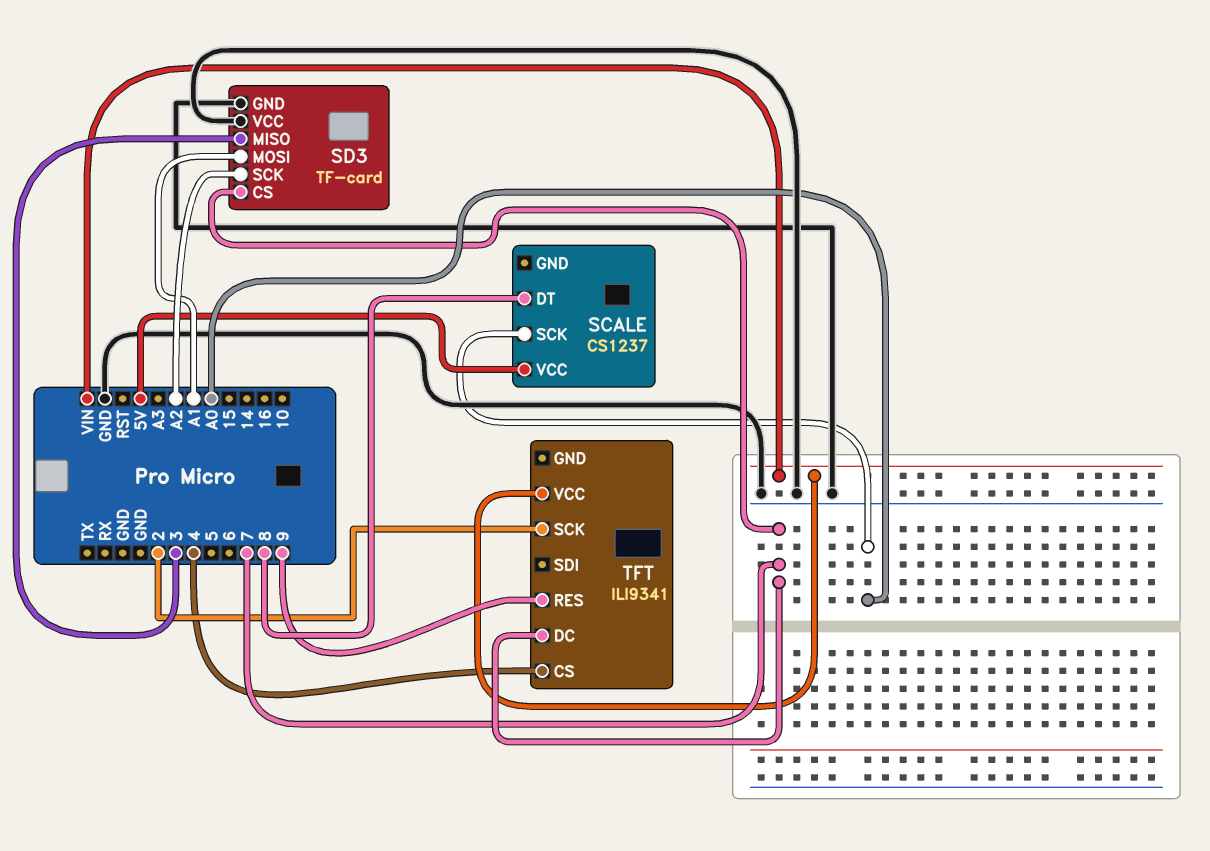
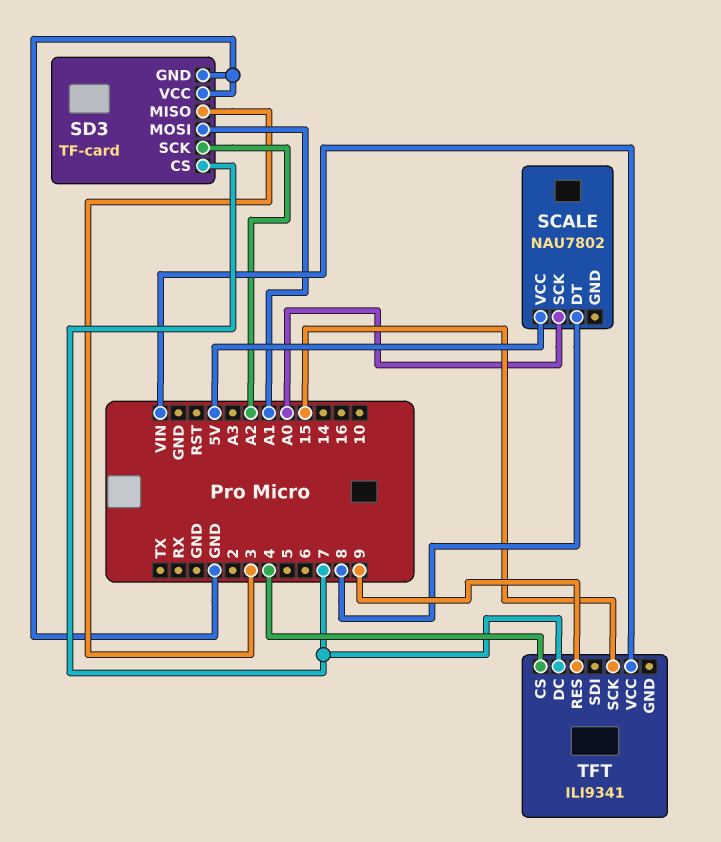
SCALE: CS1237 -> NAU7802
TFT pin SCK: 2 -> 15

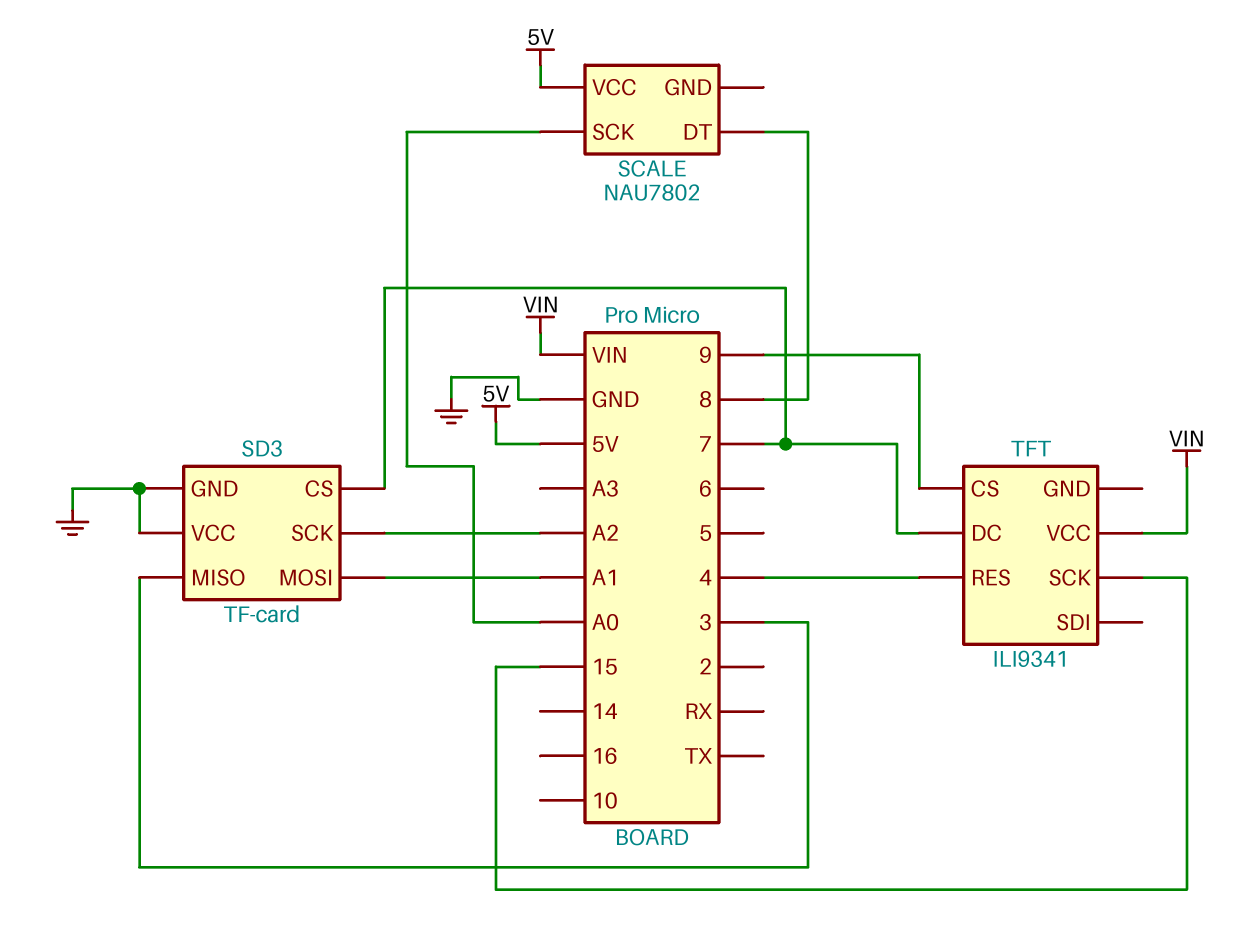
TFT pin CS: 4 -> 9
TFT pin RES: 9 -> 4

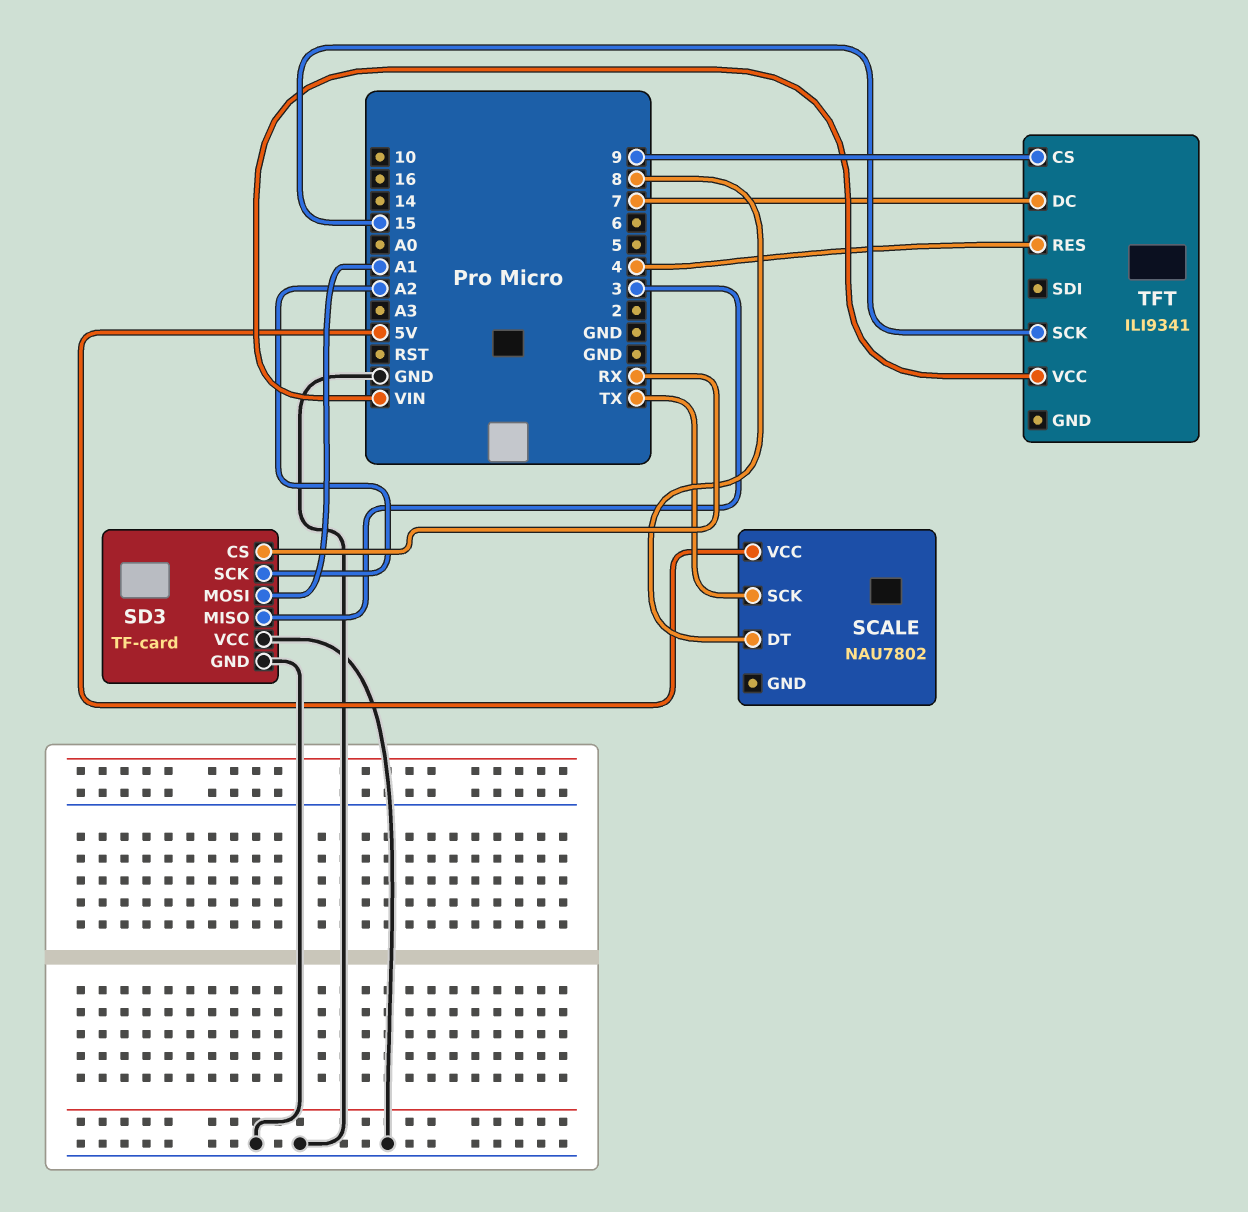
SCALE pin SCK: A0 -> TX
SD3 pin CS: 7 -> RX

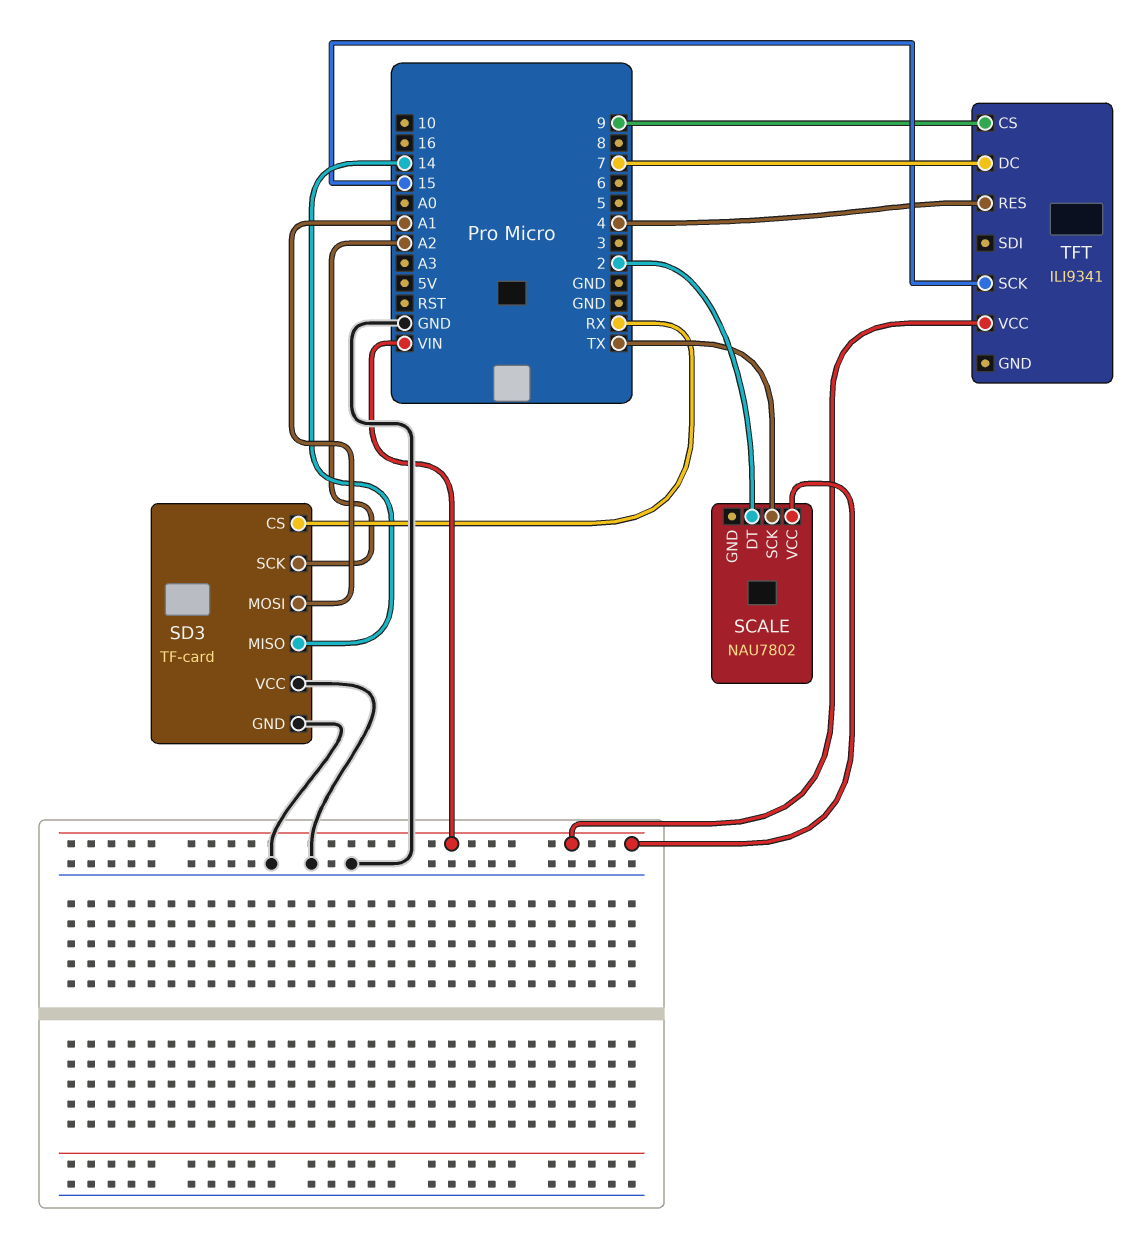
SCALE pin DT: 8 -> 2
SCALE pin VCC: 5V -> VIN
SD3 pin MISO: 3 -> 14

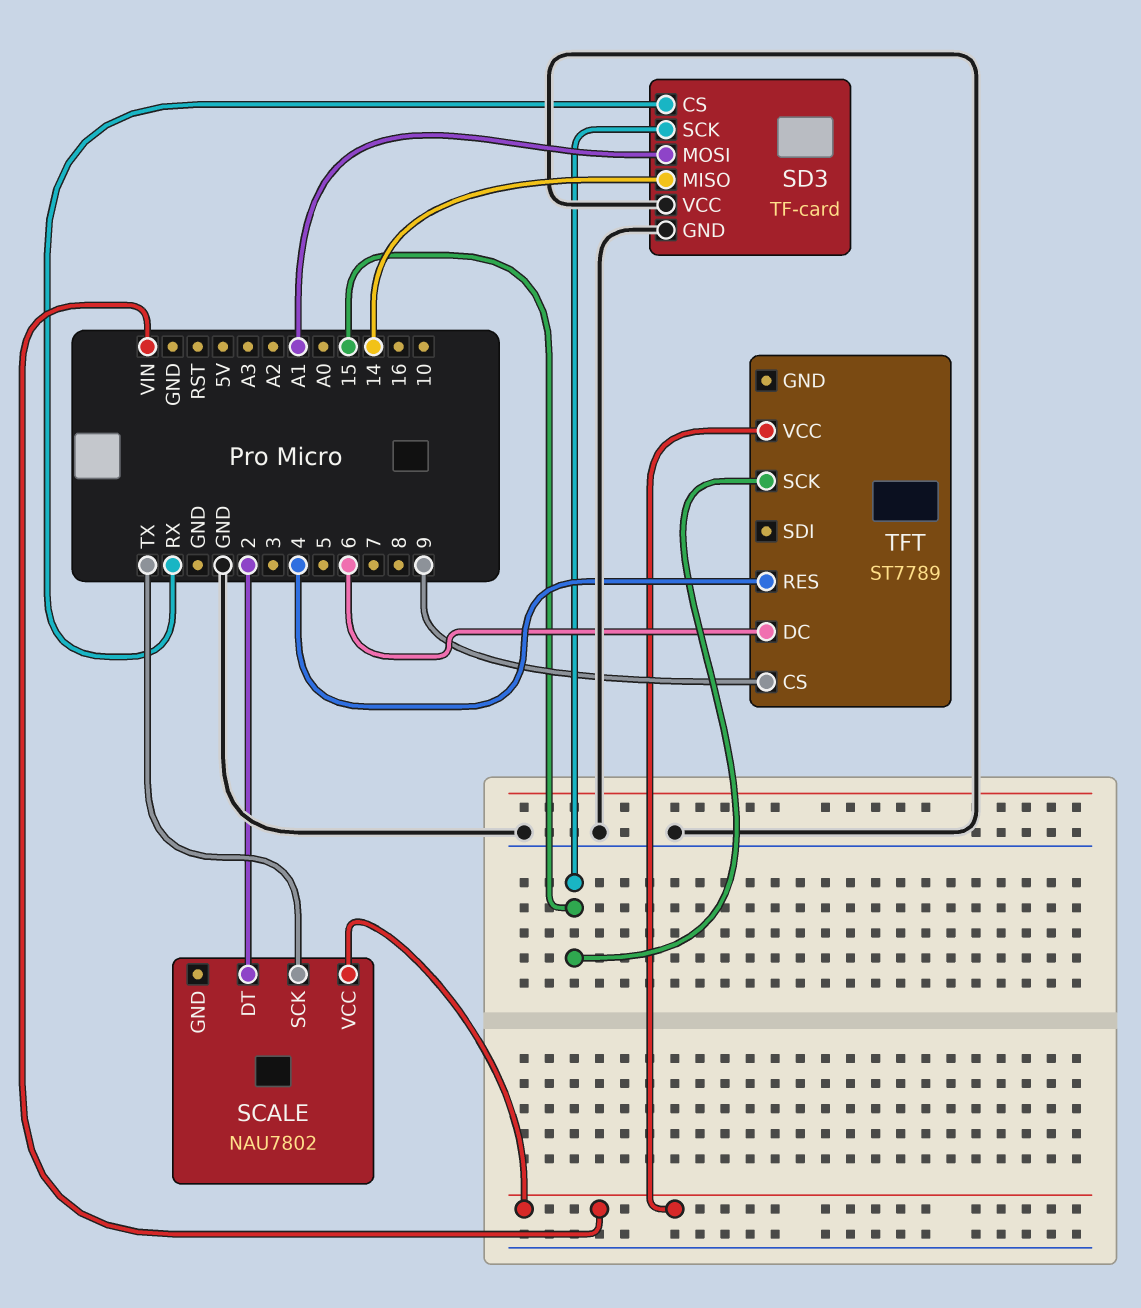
SD3 pin SCK: A2 -> 15
TFT: ILI9341 -> ST7789
TFT pin DC: 7 -> 6

